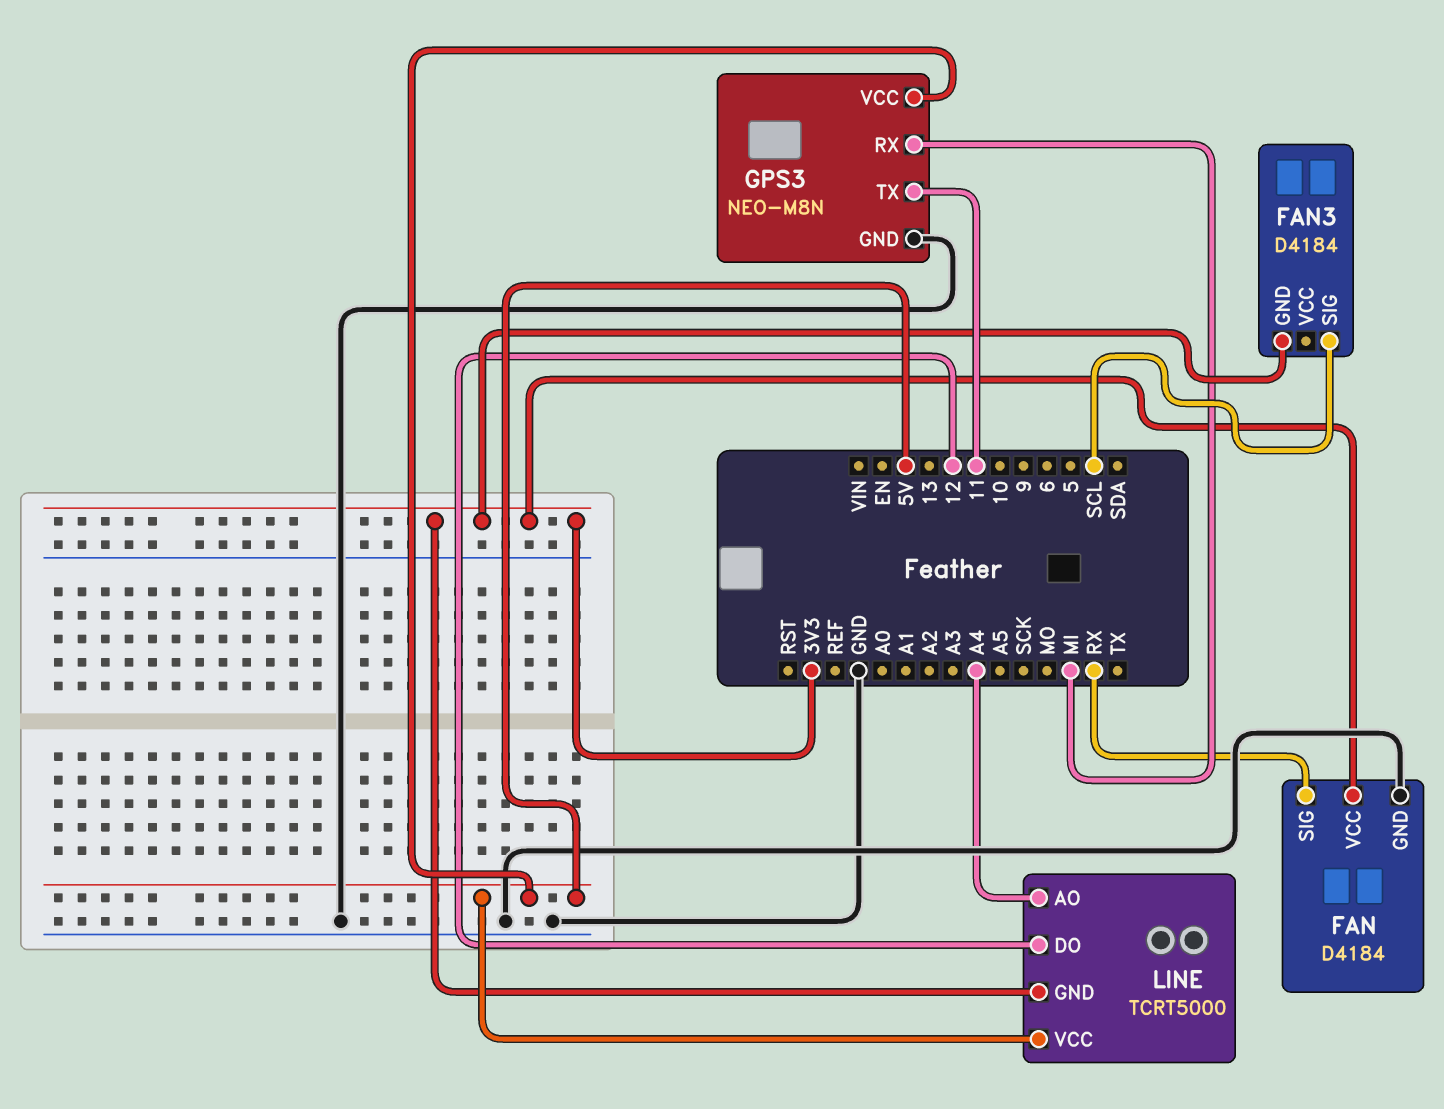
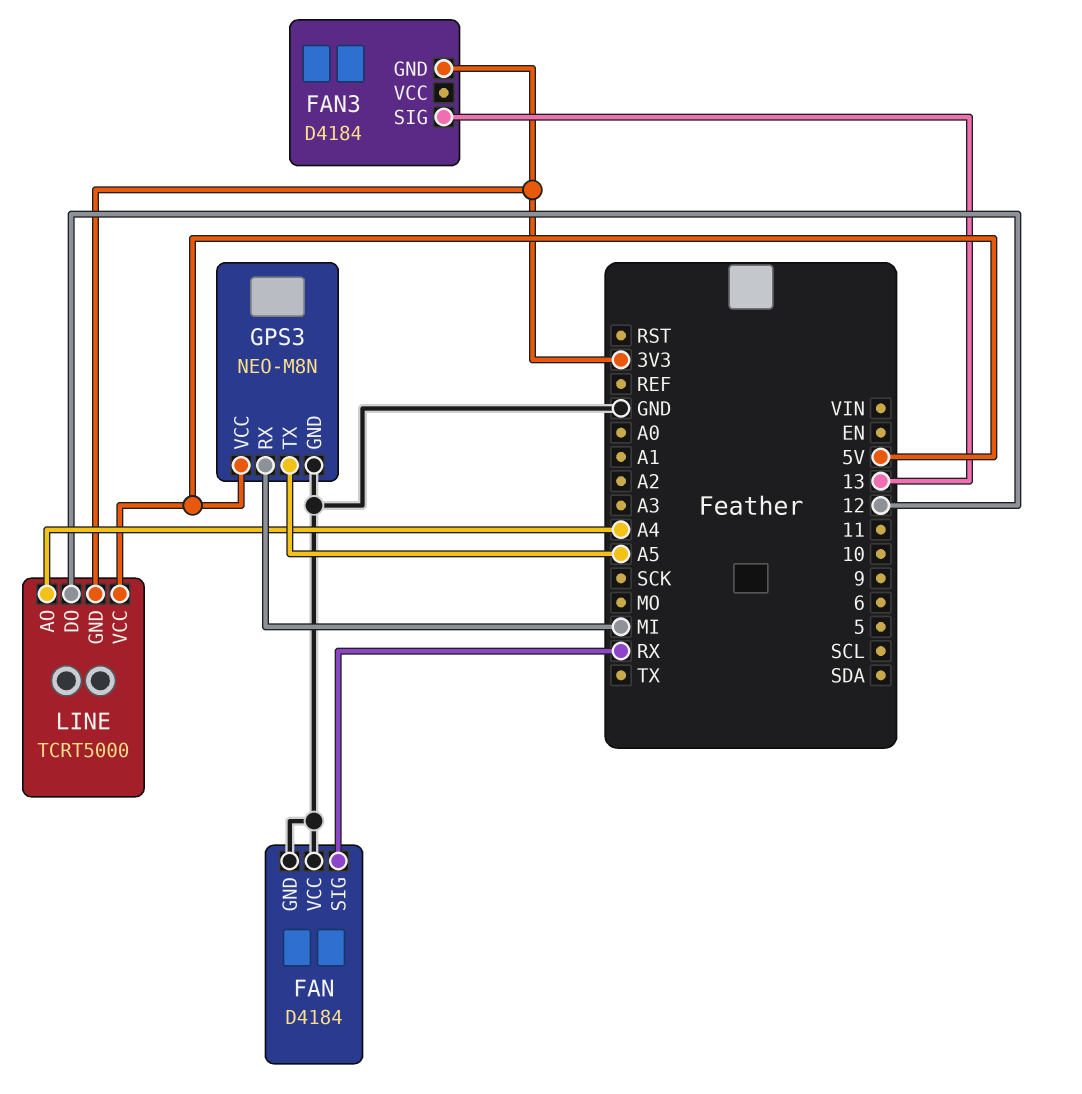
FAN pin VCC: 3V3 -> GND
FAN3 pin SIG: SCL -> 13
GPS3 pin TX: 11 -> A5

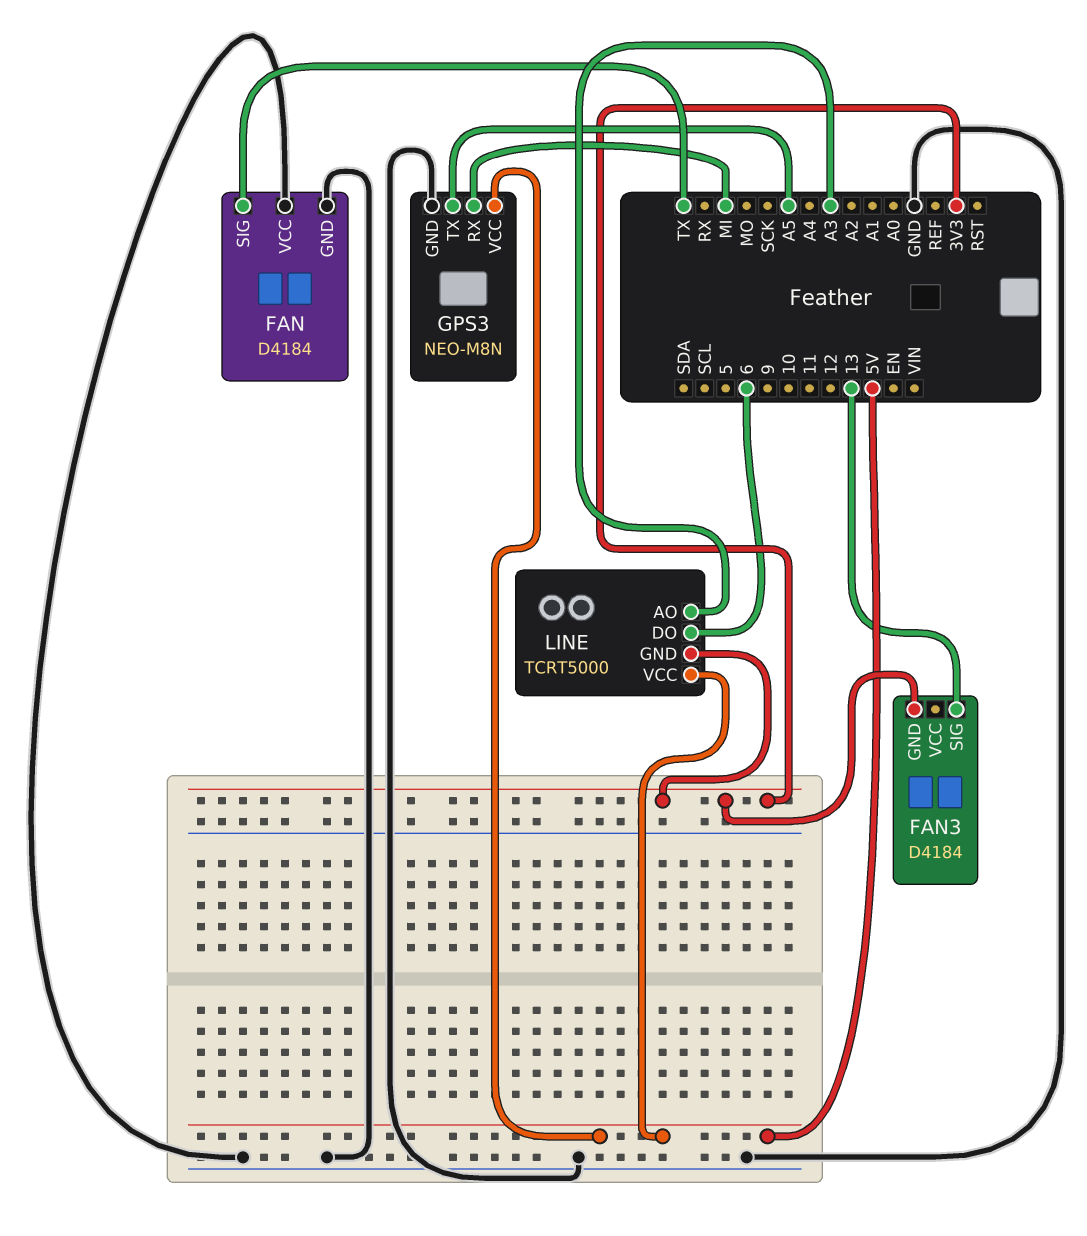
FAN pin SIG: RX -> TX
LINE pin AO: A4 -> A3
LINE pin DO: 12 -> 6

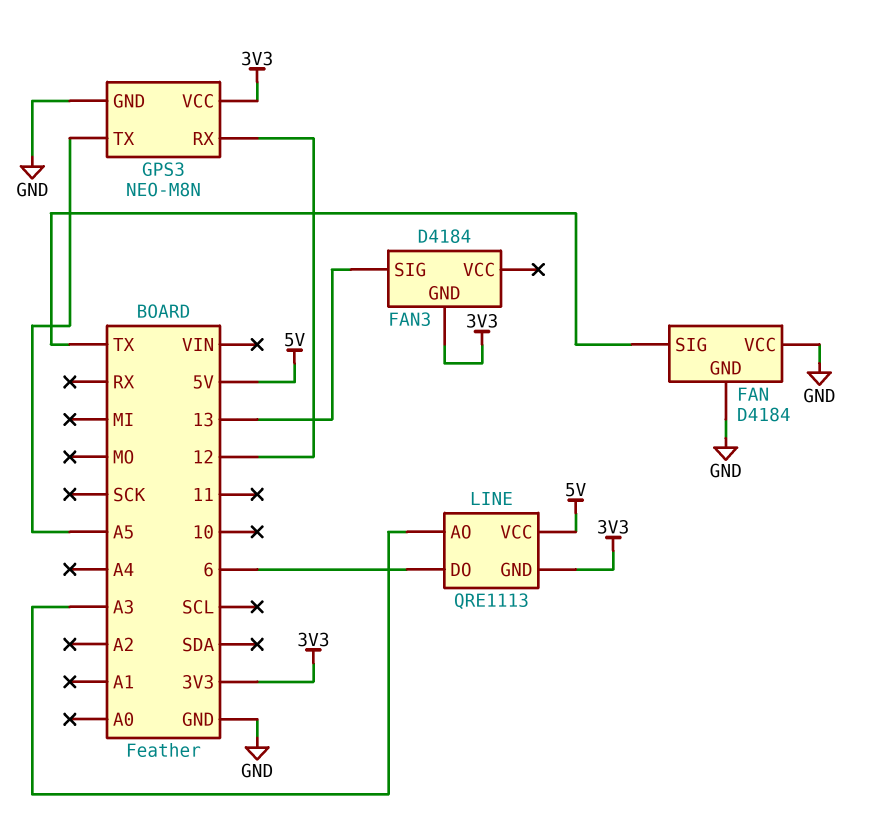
GPS3 pin RX: MI -> 12
GPS3 pin VCC: 5V -> 3V3
LINE: TCRT5000 -> QRE1113

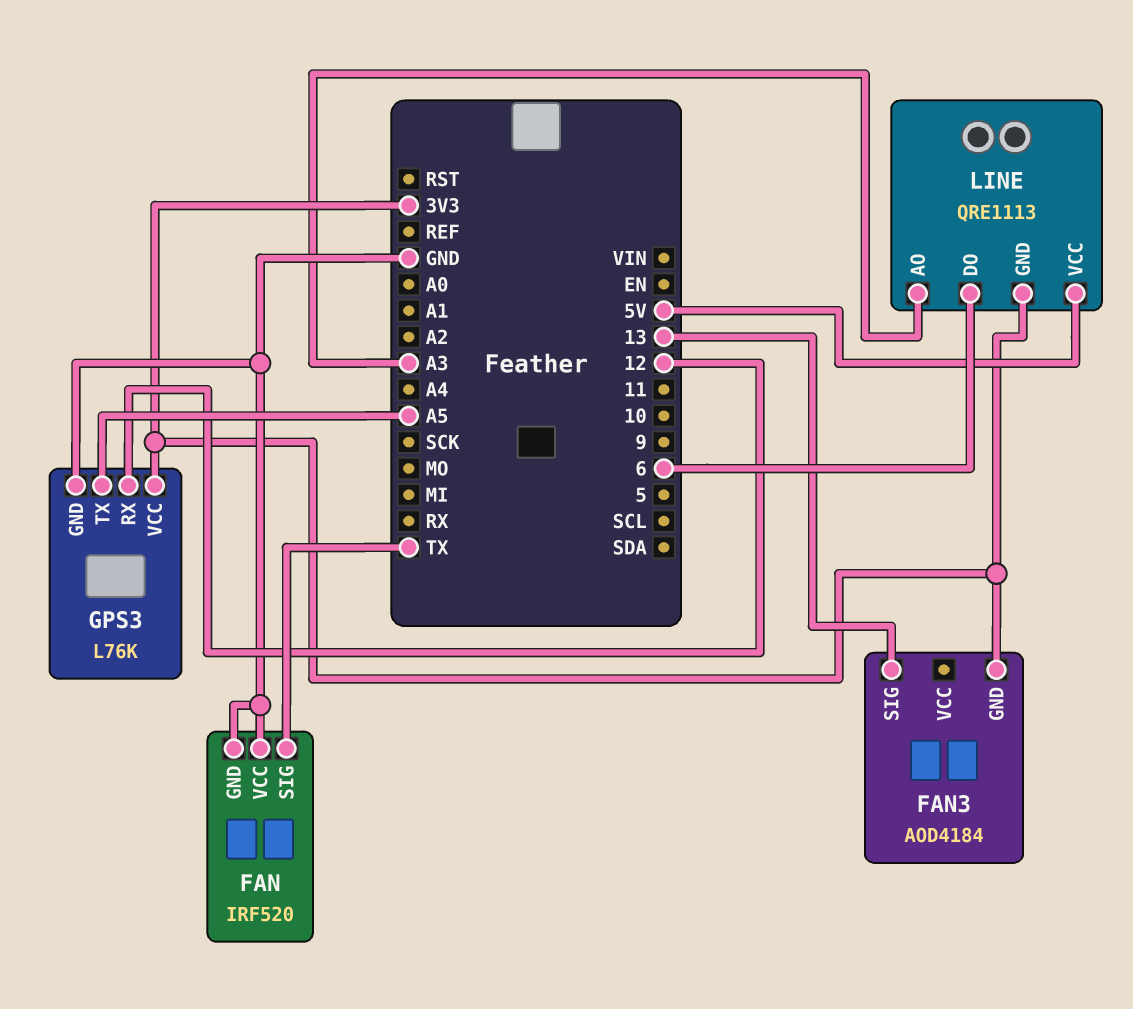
FAN: D4184 -> IRF520
FAN3: D4184 -> AOD4184
GPS3: NEO-M8N -> L76K

